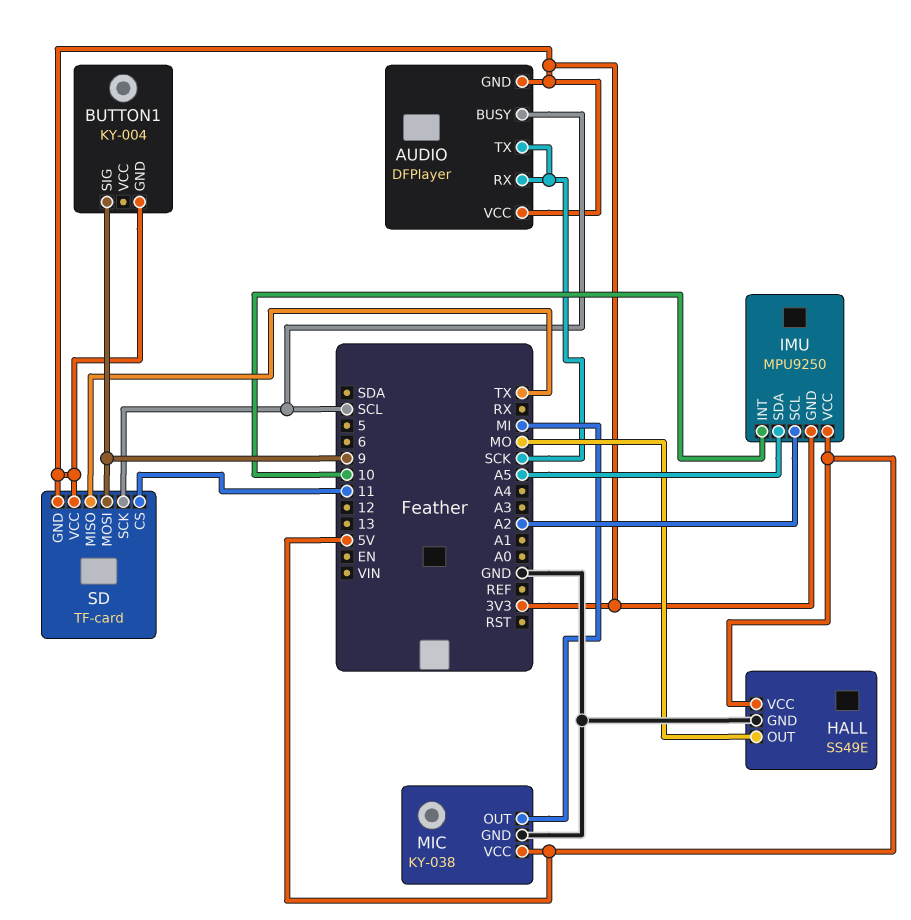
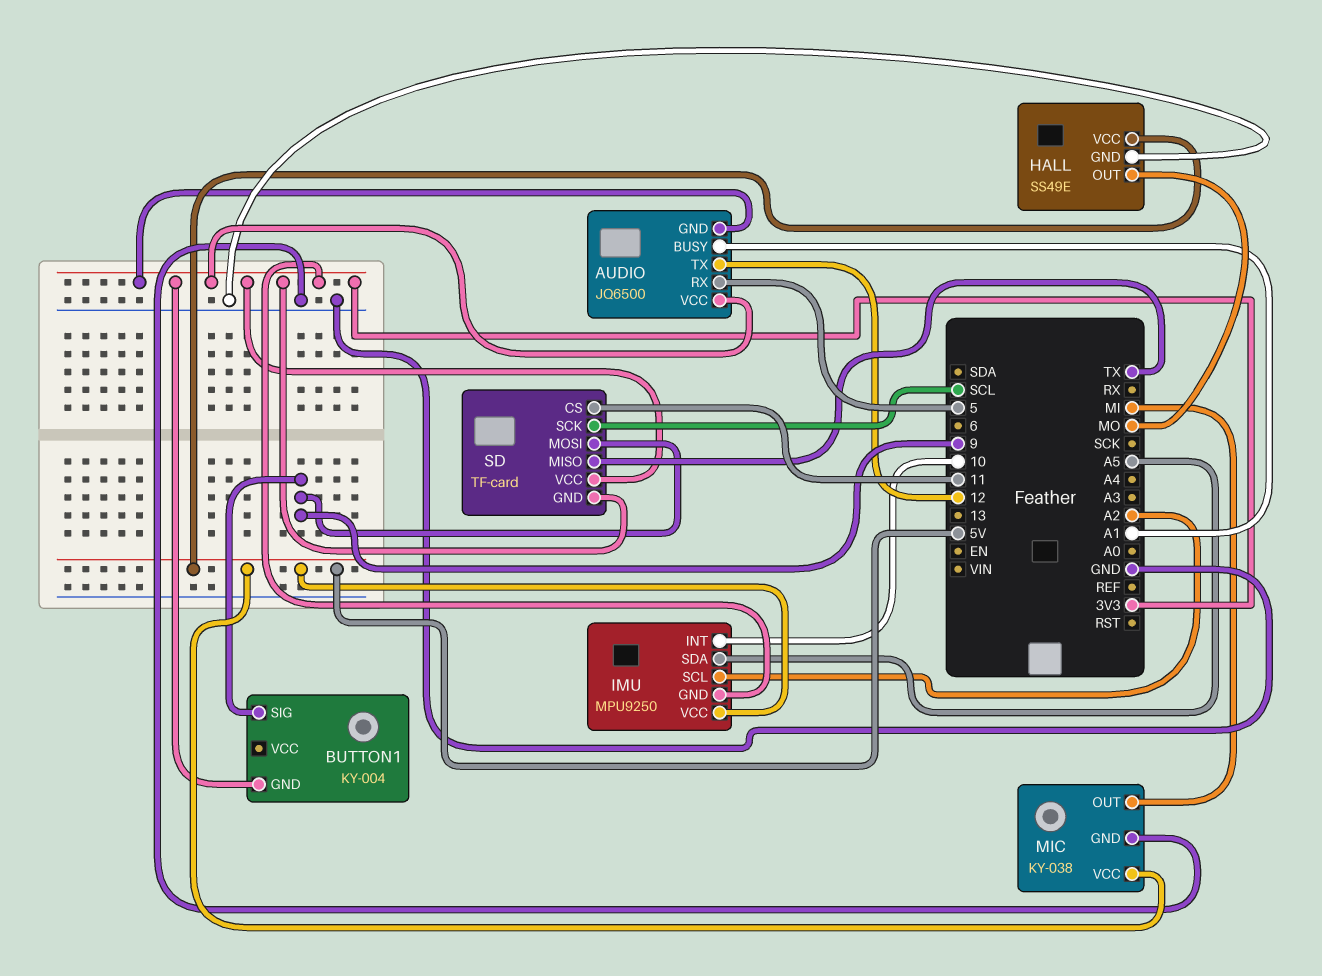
AUDIO: DFPlayer -> JQ6500
AUDIO pin BUSY: SCL -> A1
AUDIO pin RX: SCK -> 5
AUDIO pin TX: SCK -> 12

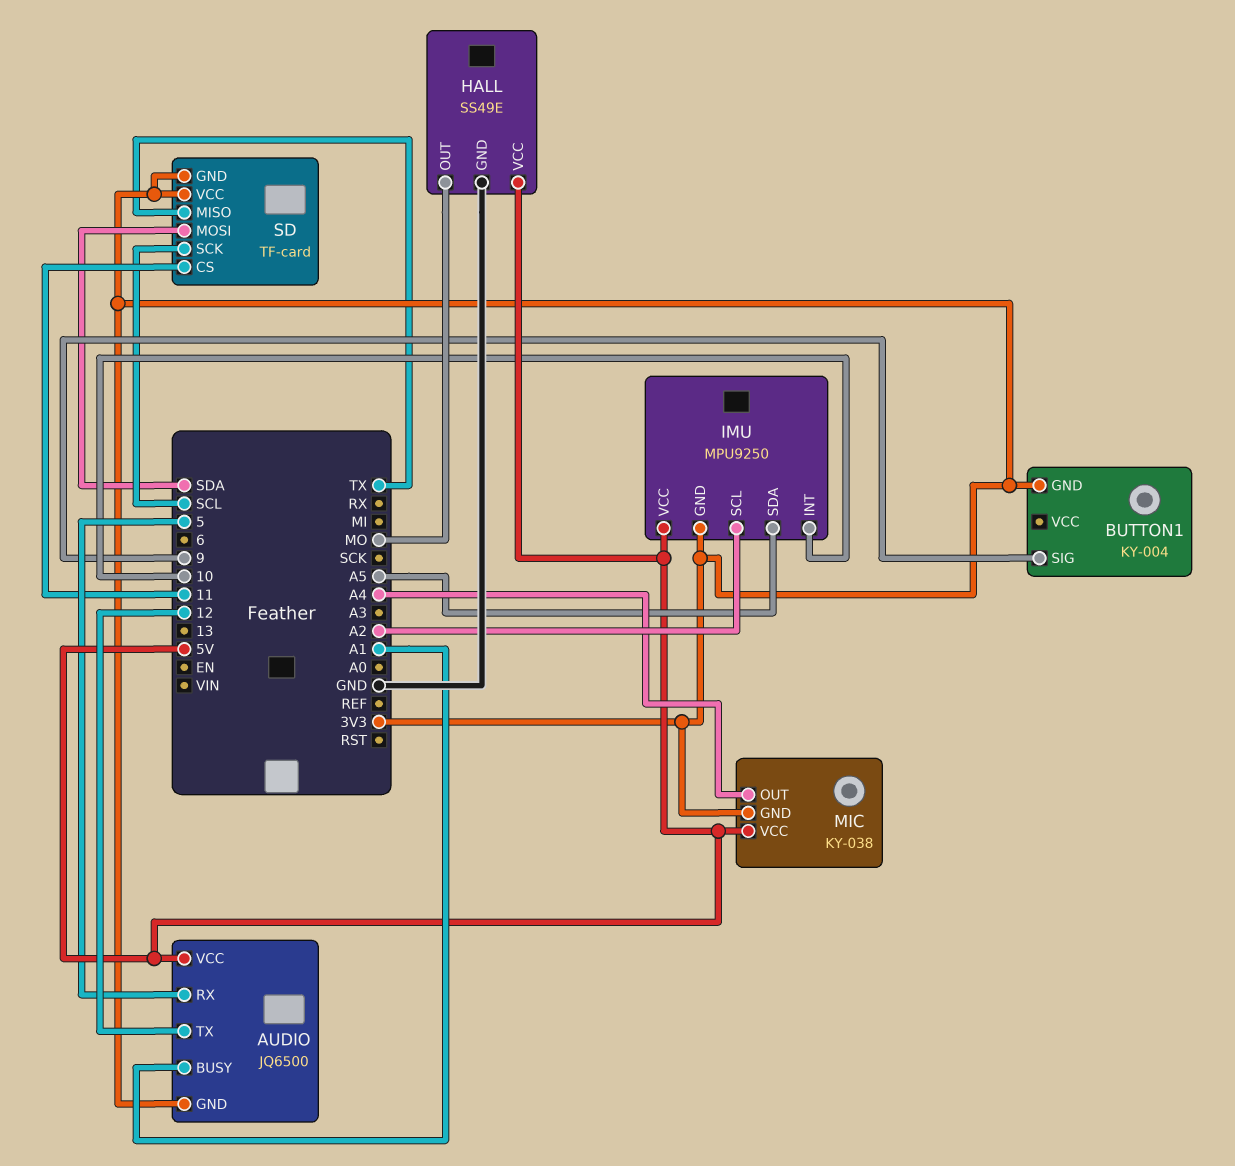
AUDIO pin VCC: 3V3 -> 5V
MIC pin GND: GND -> 3V3
MIC pin OUT: MI -> A4
SD pin MOSI: 9 -> SDA

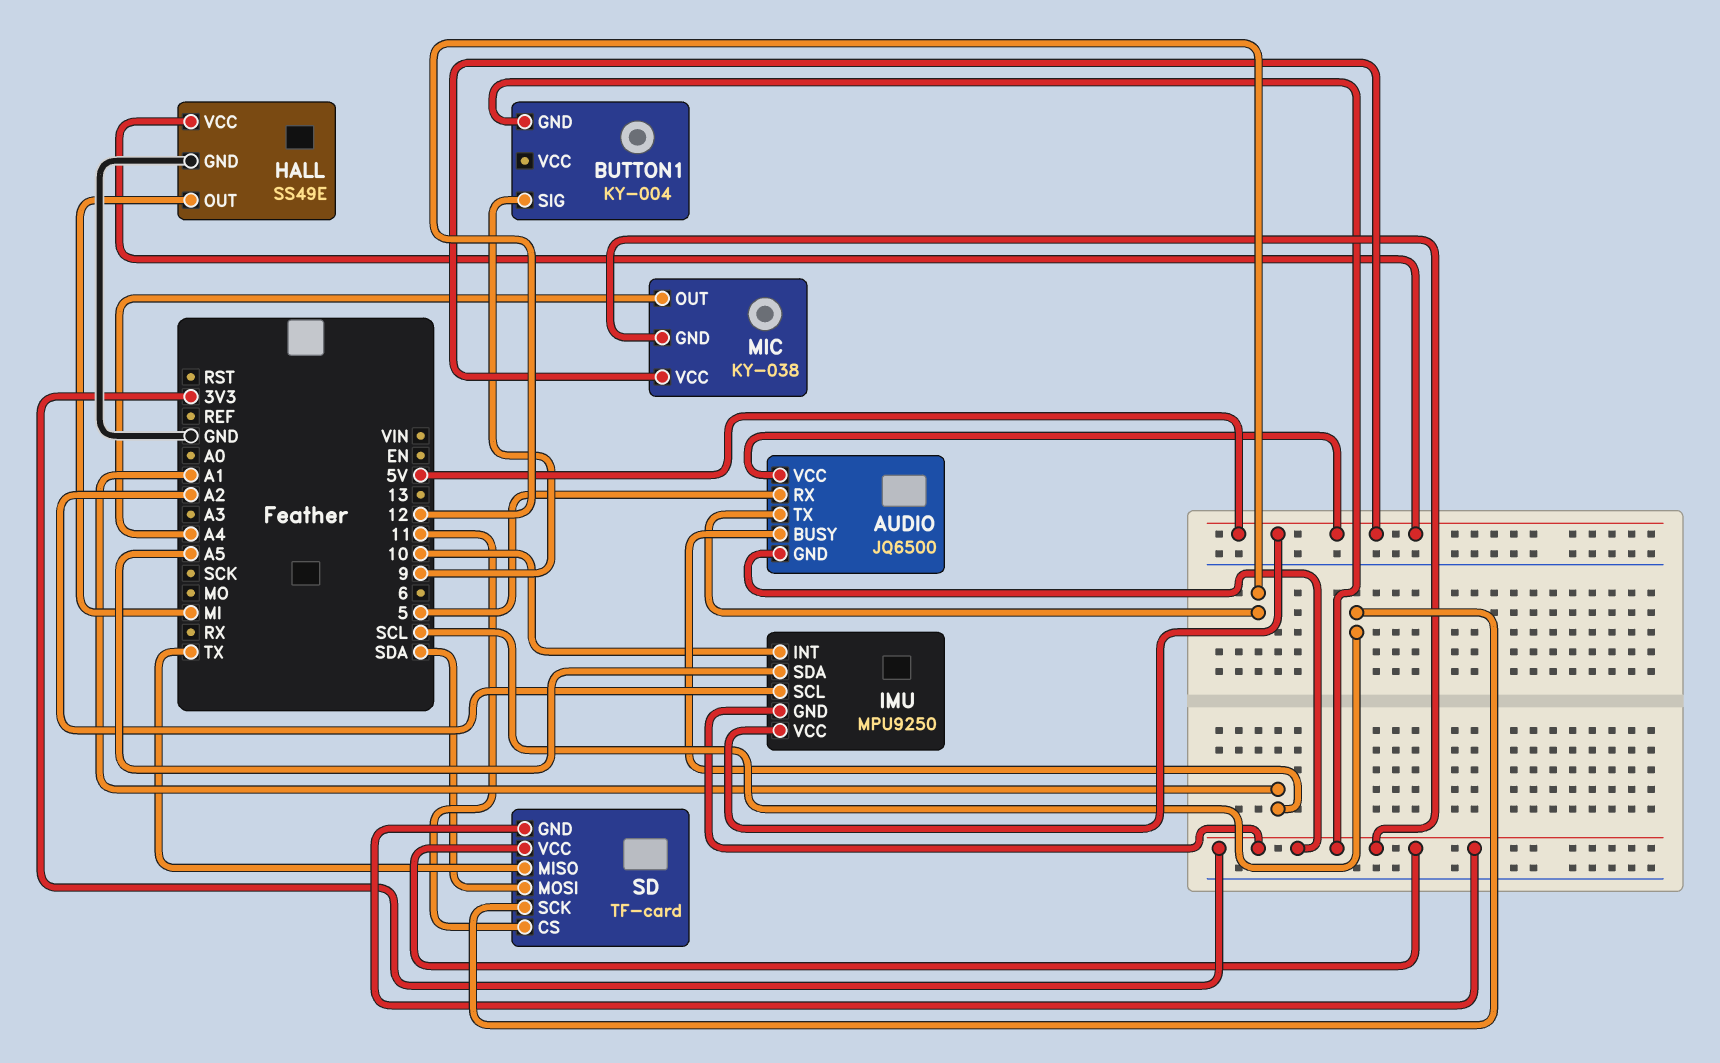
HALL pin OUT: MO -> MI

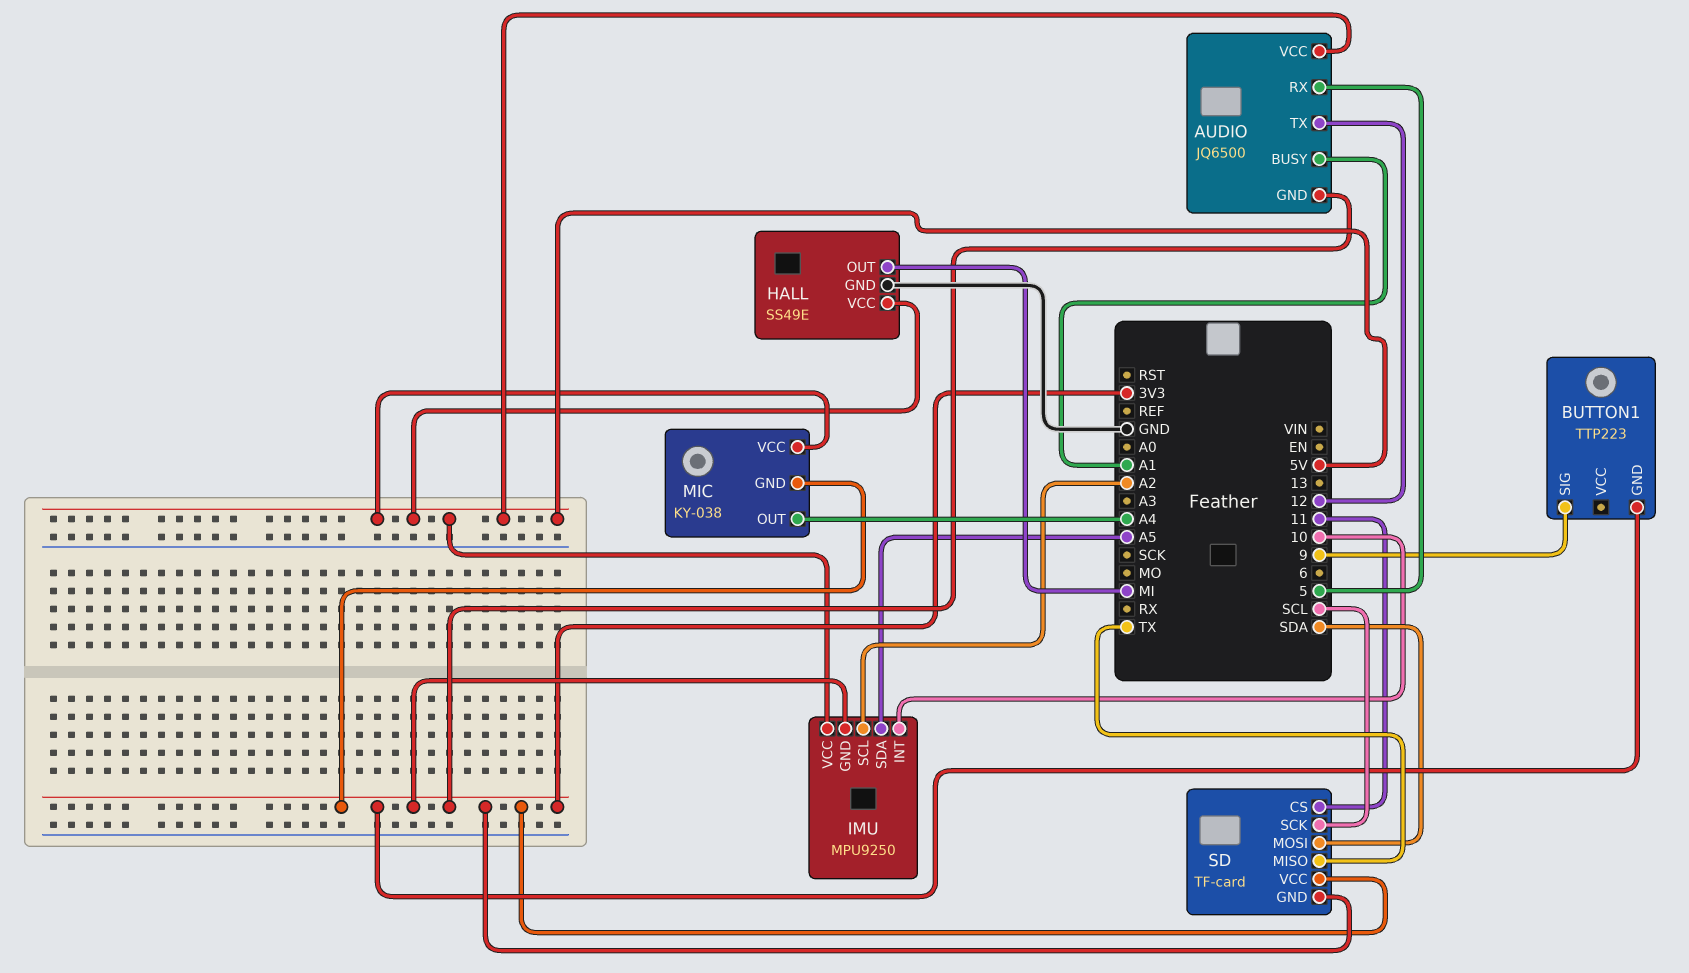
BUTTON1: KY-004 -> TTP223

